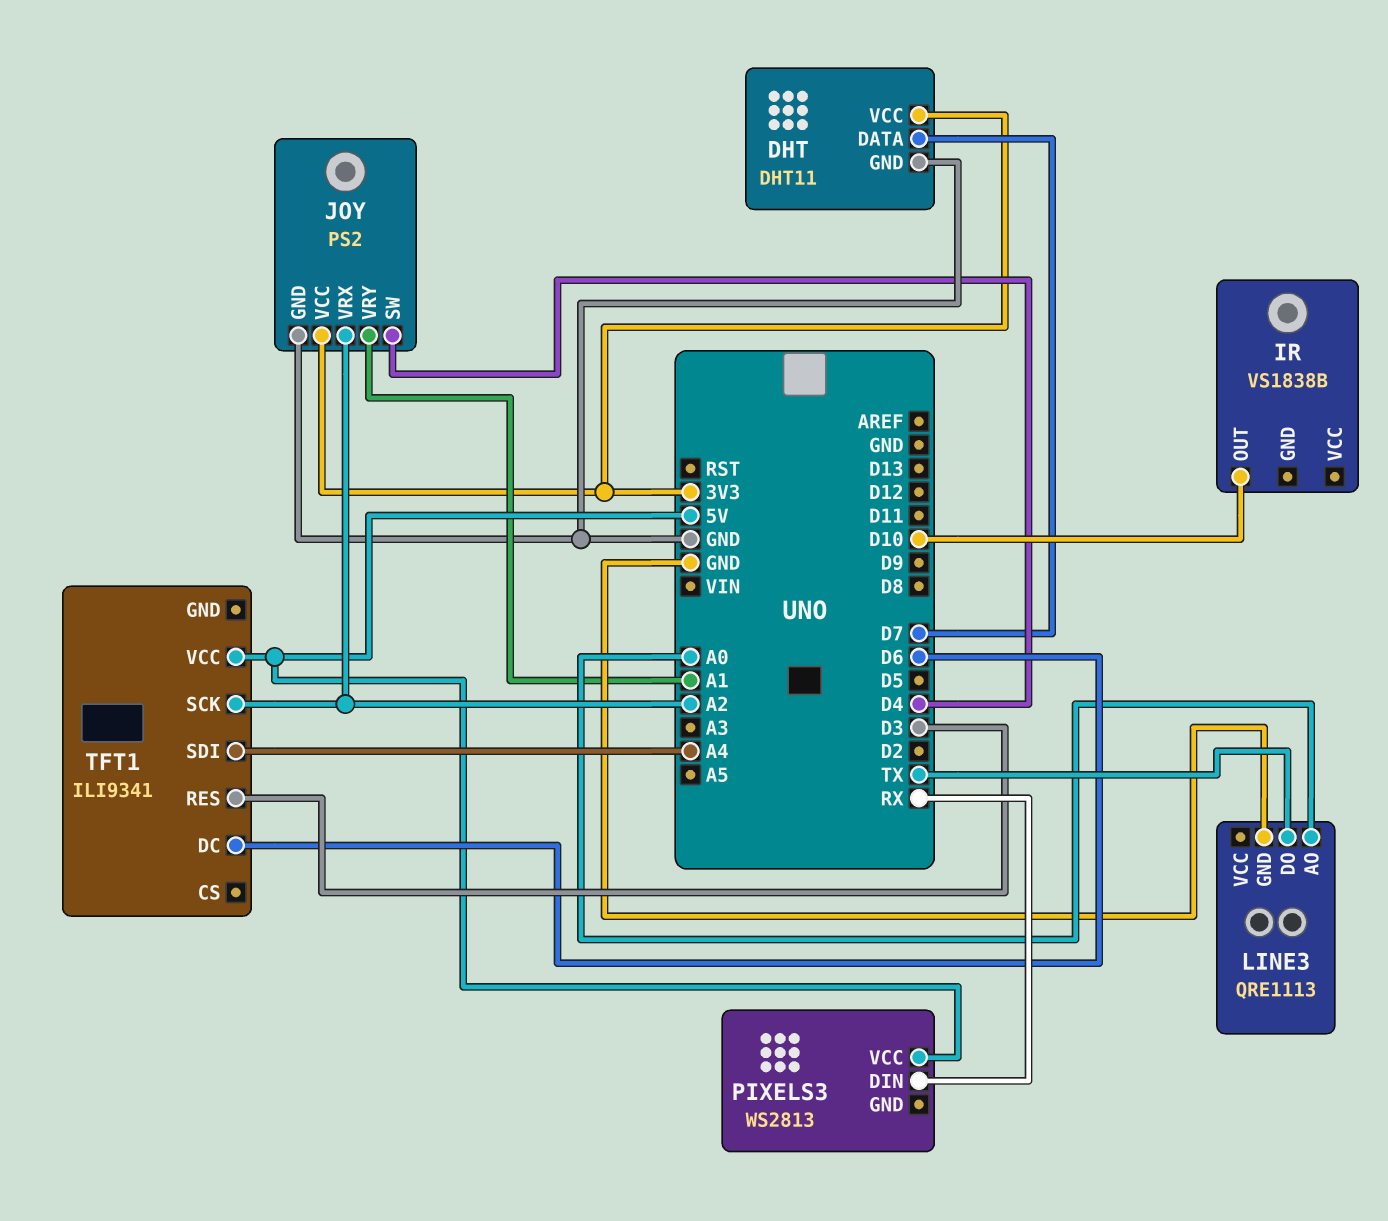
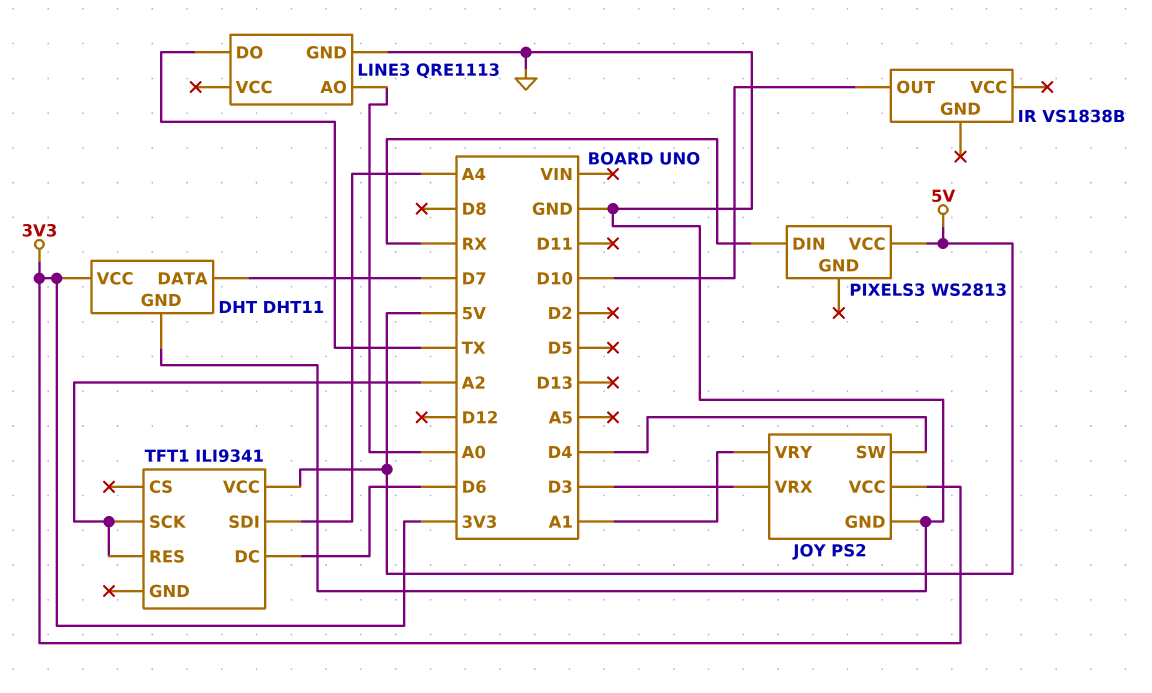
JOY pin VRX: A2 -> D3
TFT1 pin RES: D3 -> A2

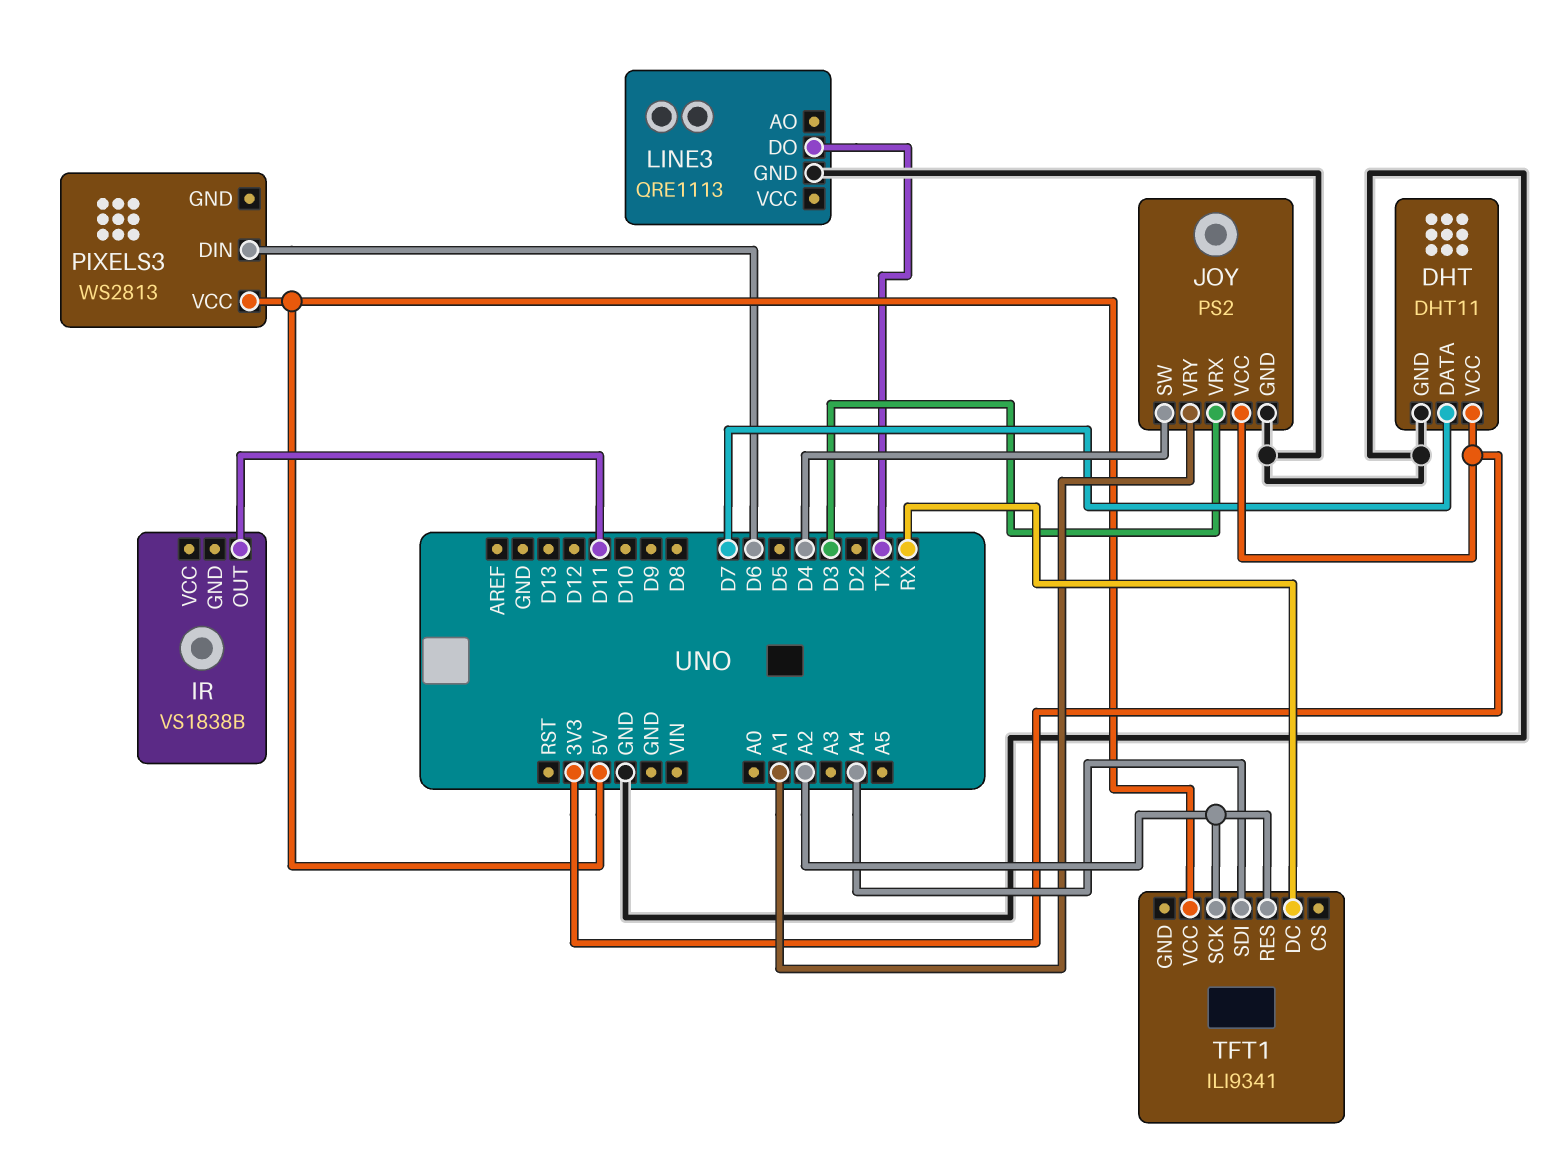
IR pin OUT: D10 -> D11
LINE3 pin AO: A0 -> none
PIXELS3 pin DIN: RX -> D6
TFT1 pin DC: D6 -> RX

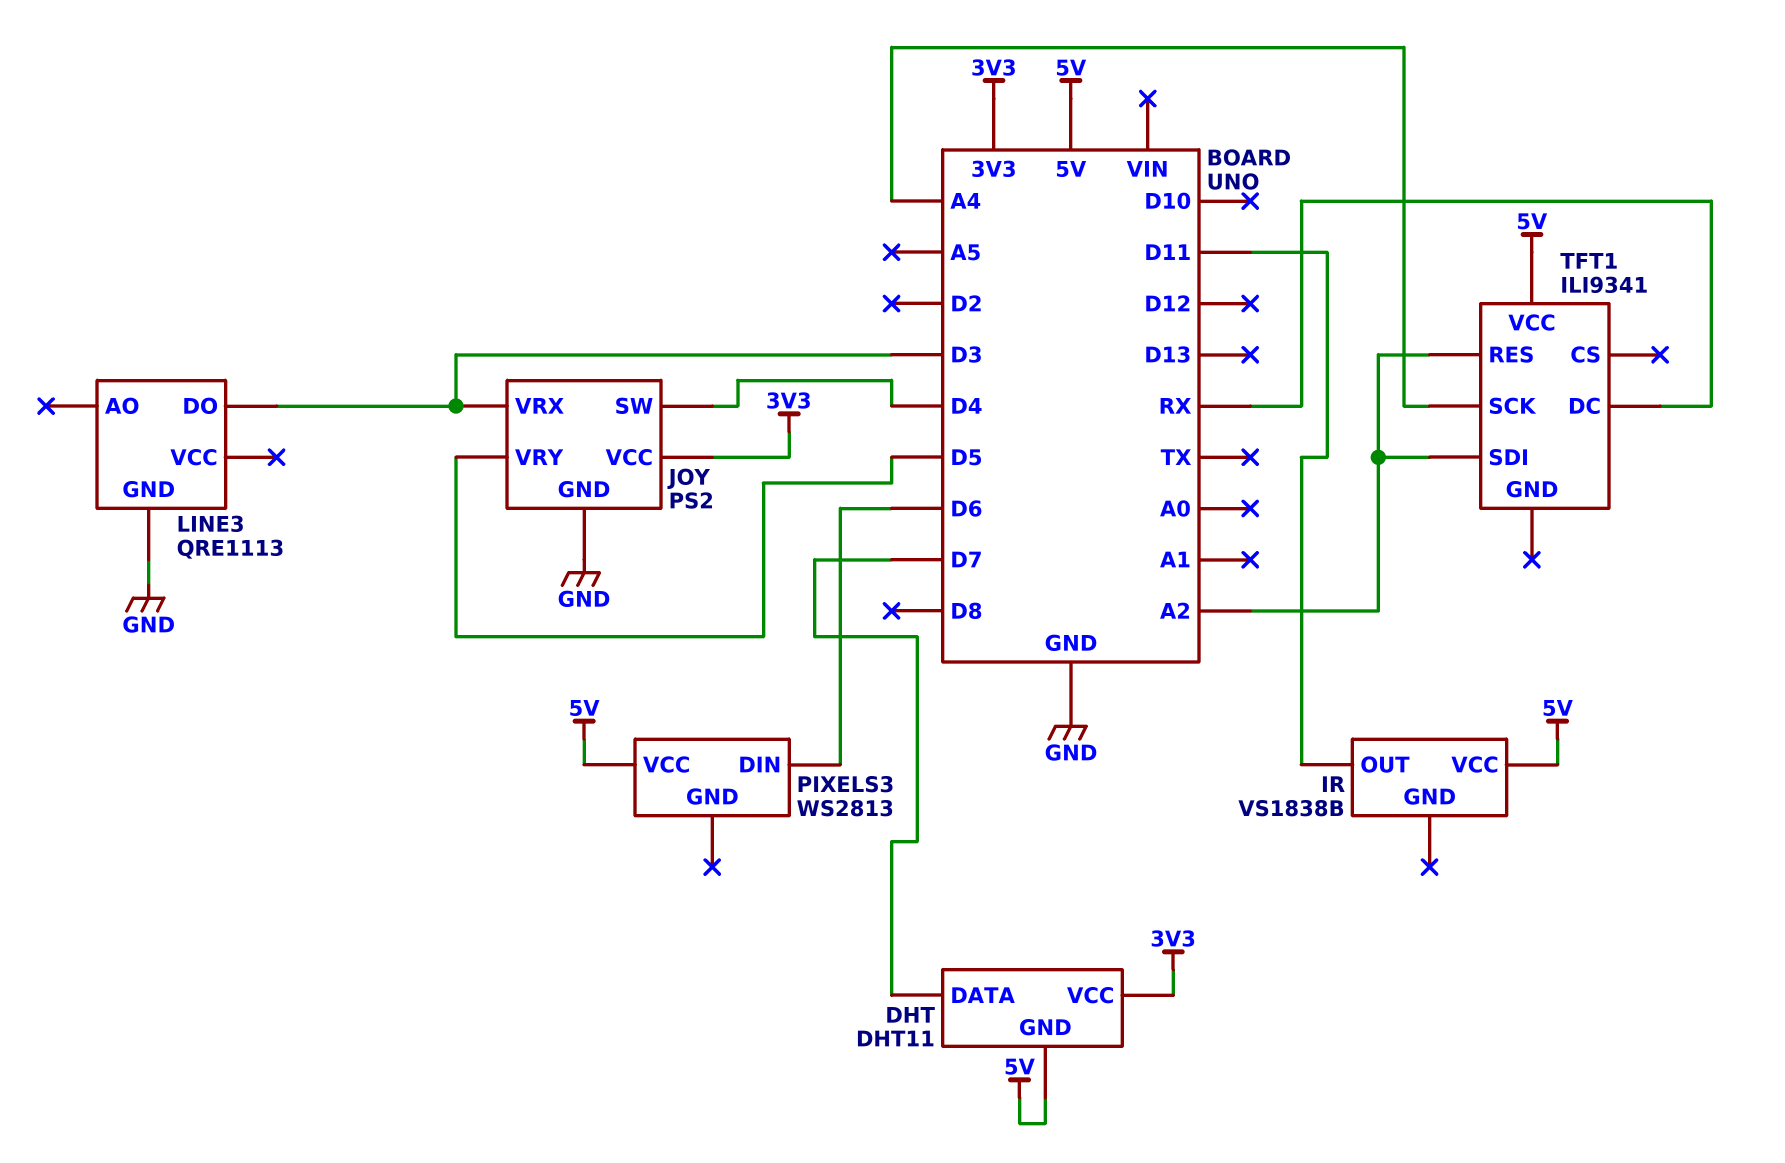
DHT pin GND: GND -> 5V
IR pin VCC: none -> 5V
JOY pin VRY: A1 -> D5
LINE3 pin DO: TX -> D3
TFT1 pin SCK: A2 -> A4
TFT1 pin SDI: A4 -> A2

